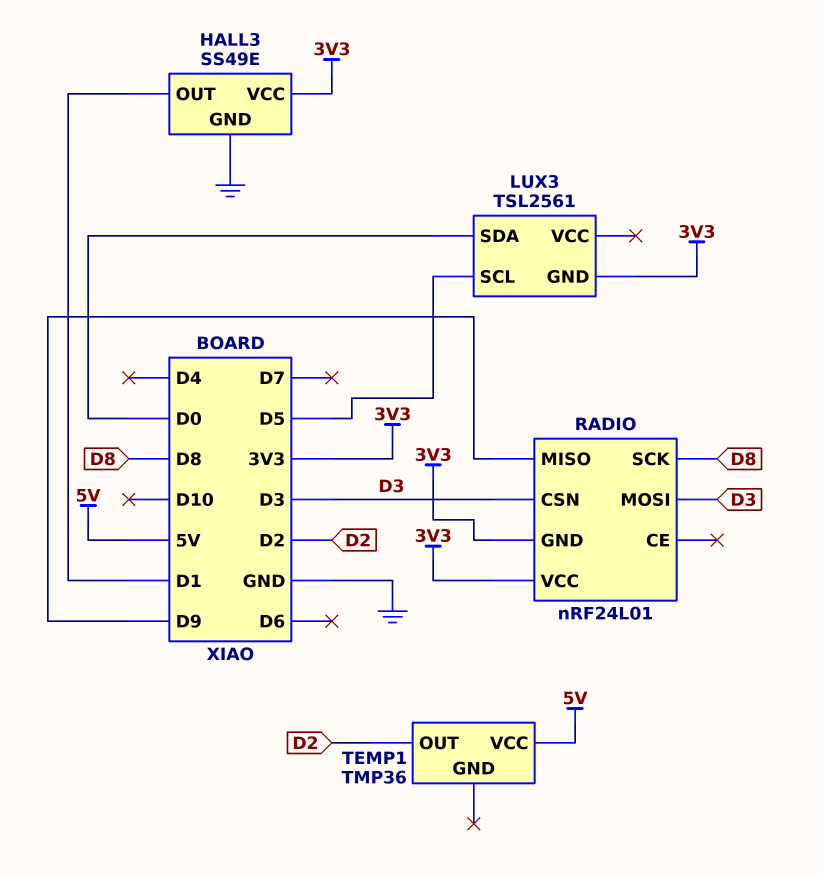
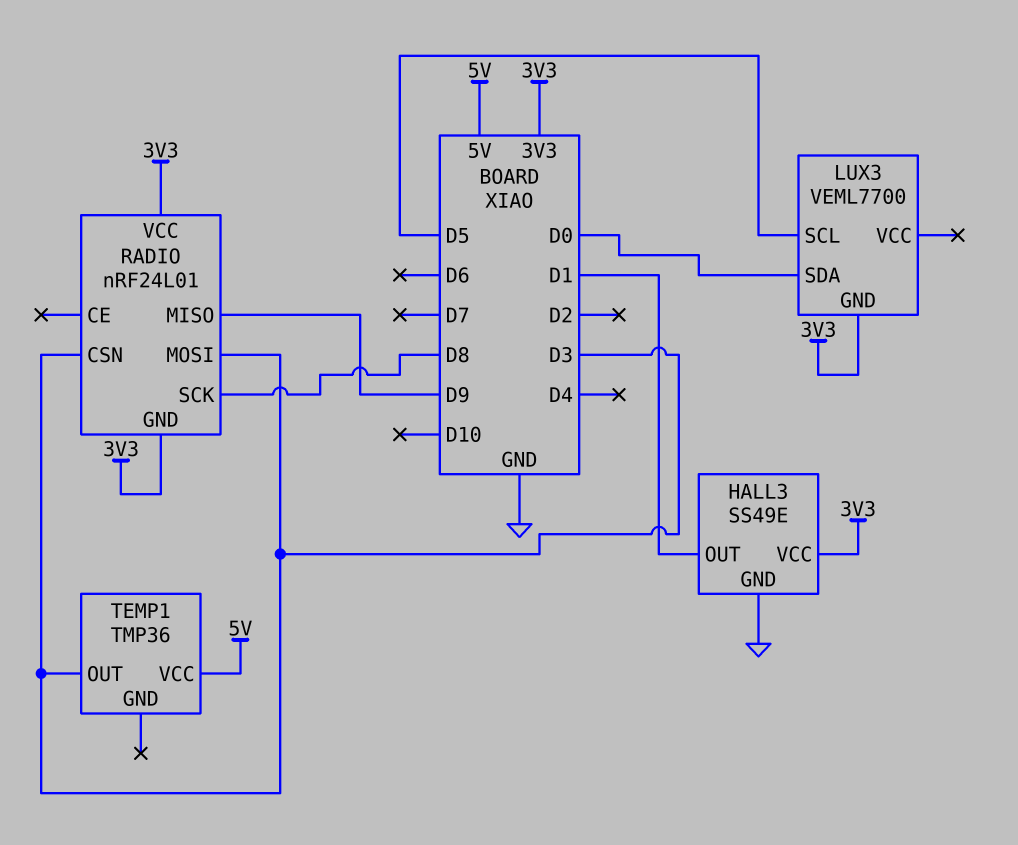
LUX3: TSL2561 -> VEML7700
TEMP1 pin OUT: D2 -> D3

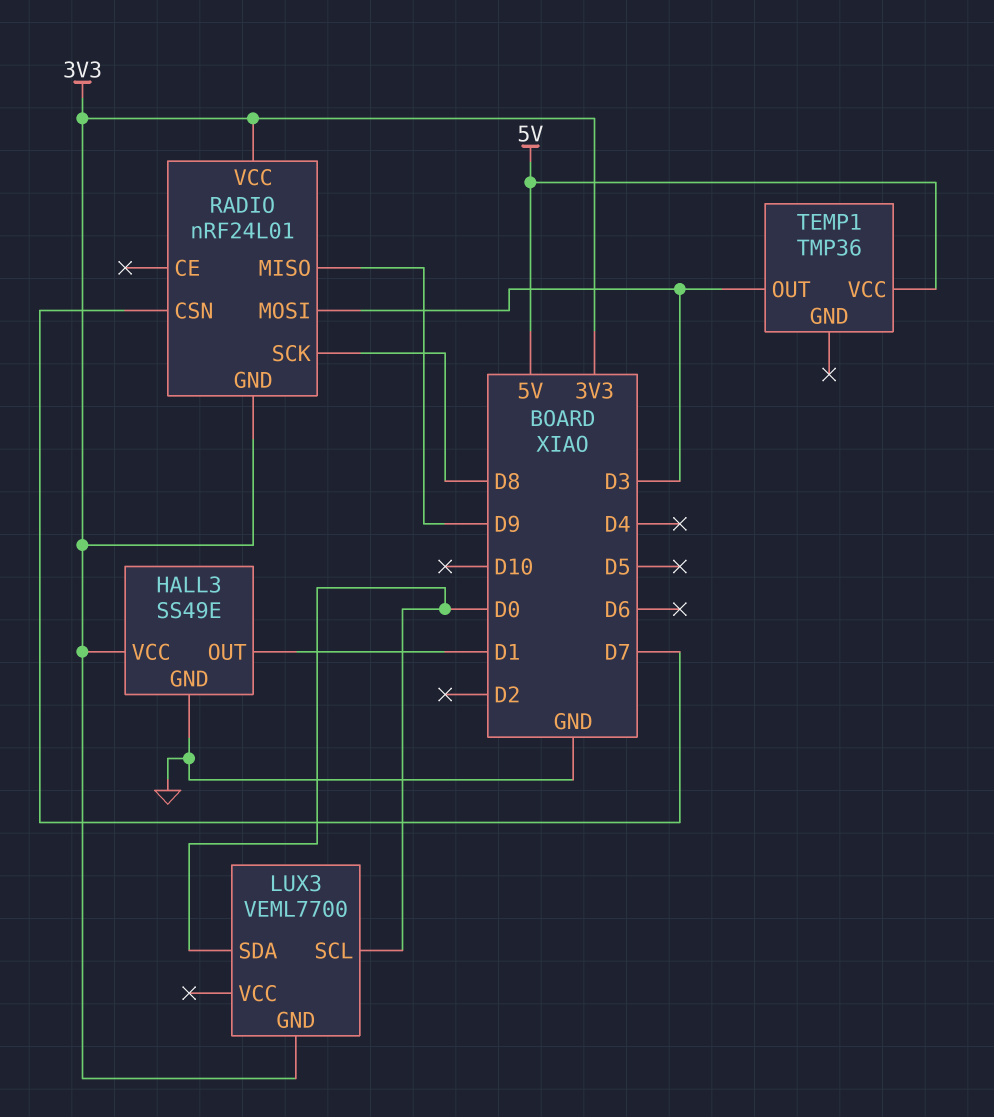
LUX3 pin SCL: D5 -> D0
RADIO pin CSN: D3 -> D7

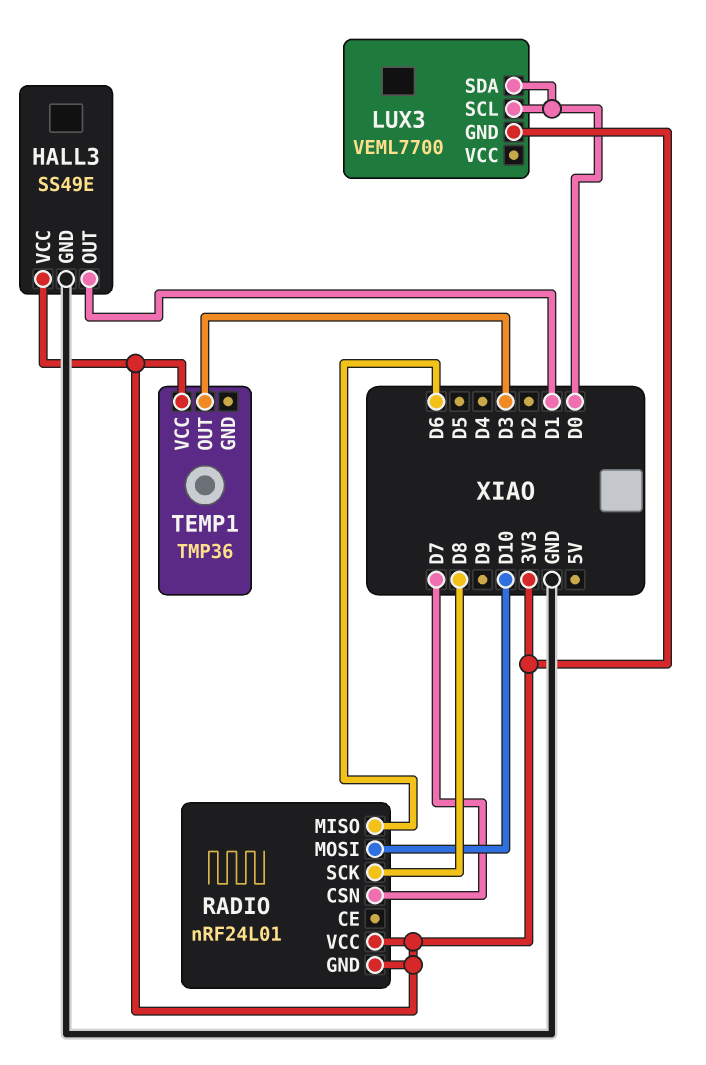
RADIO pin MISO: D9 -> D6
RADIO pin MOSI: D3 -> D10
TEMP1 pin VCC: 5V -> 3V3

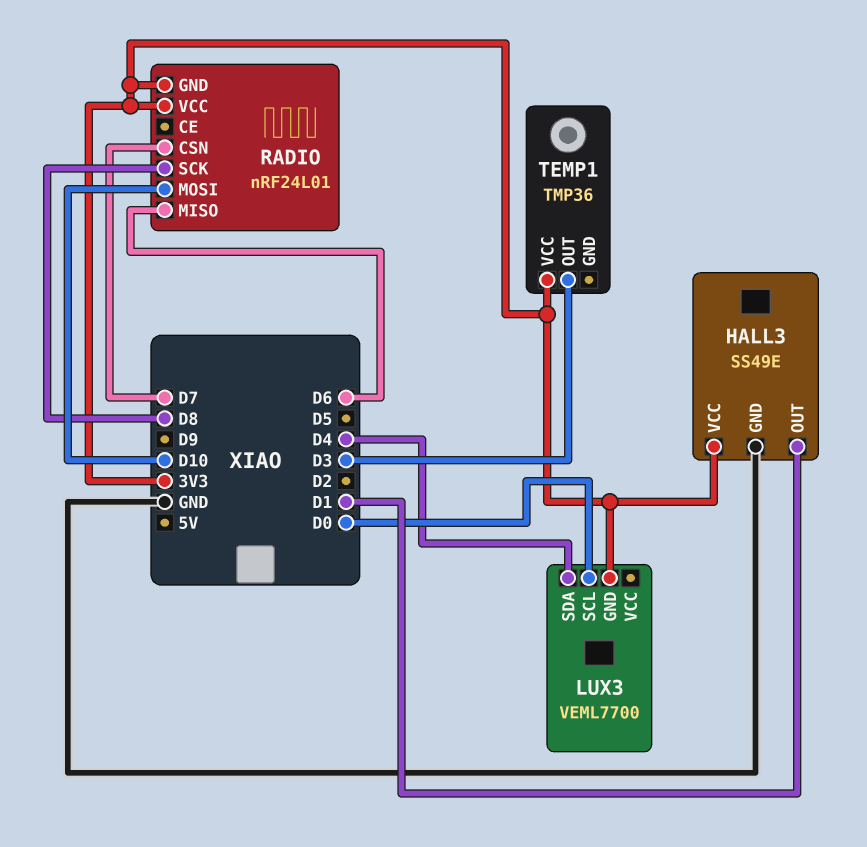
LUX3 pin SDA: D0 -> D4

